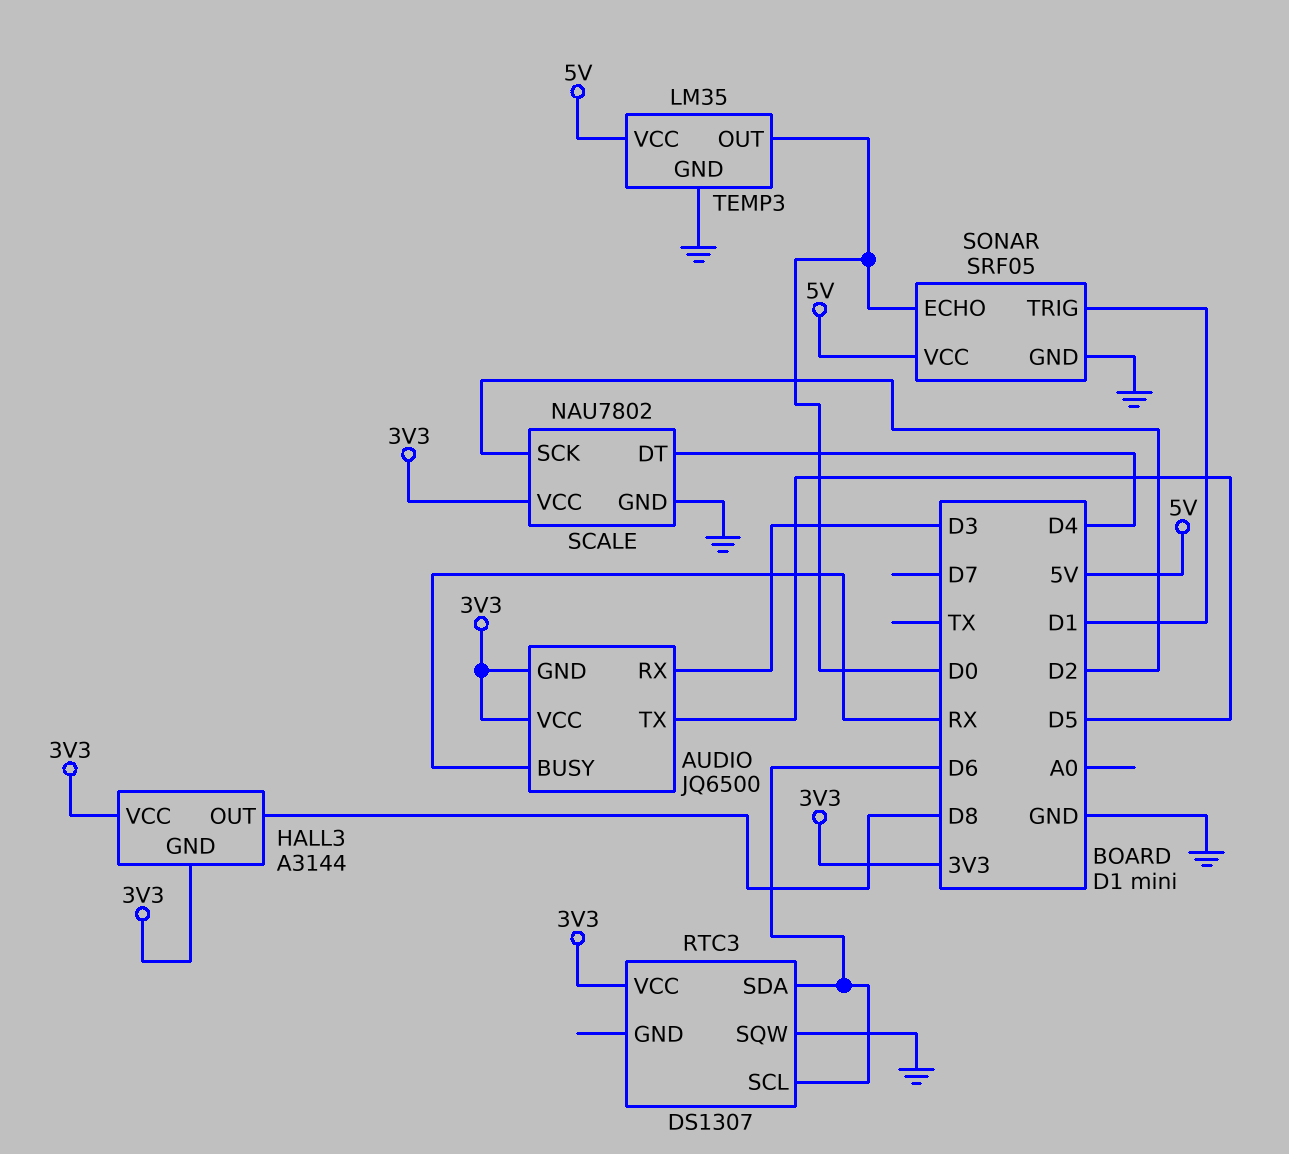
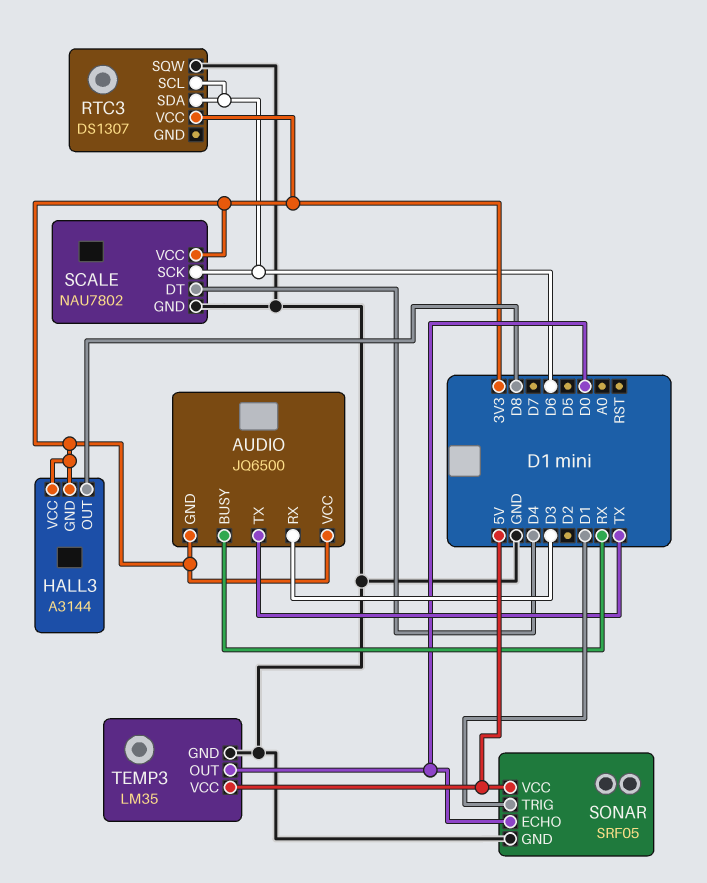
AUDIO pin TX: D5 -> TX
SCALE pin SCK: D2 -> D6

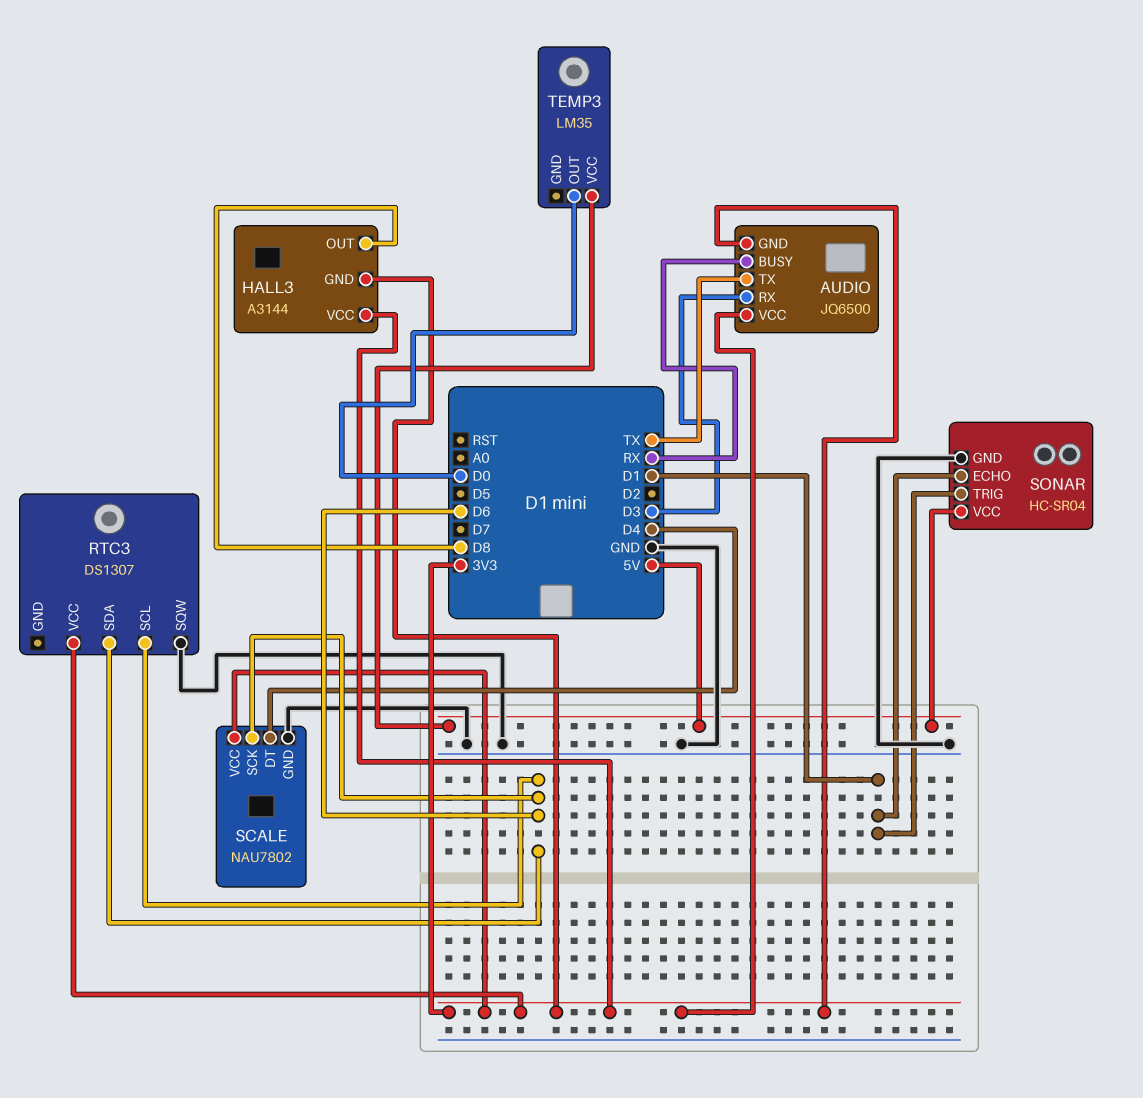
SONAR: SRF05 -> HC-SR04
SONAR pin ECHO: D0 -> D1
TEMP3 pin GND: GND -> none

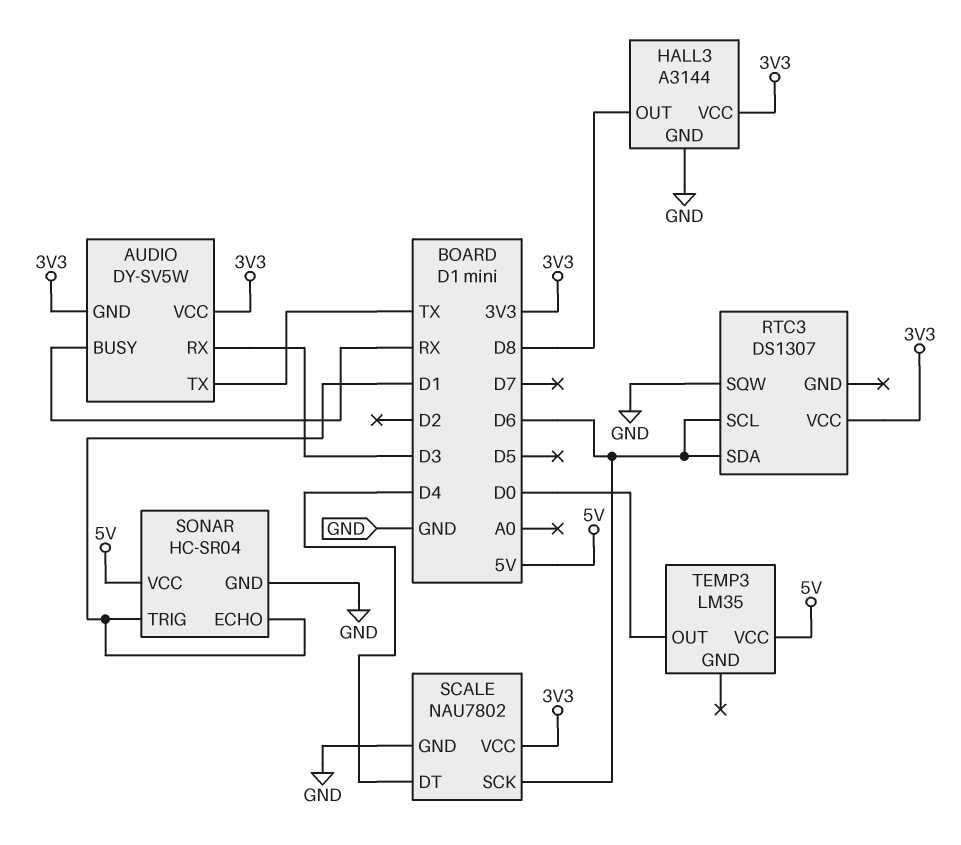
AUDIO: JQ6500 -> DY-SV5W
HALL3 pin GND: 3V3 -> GND

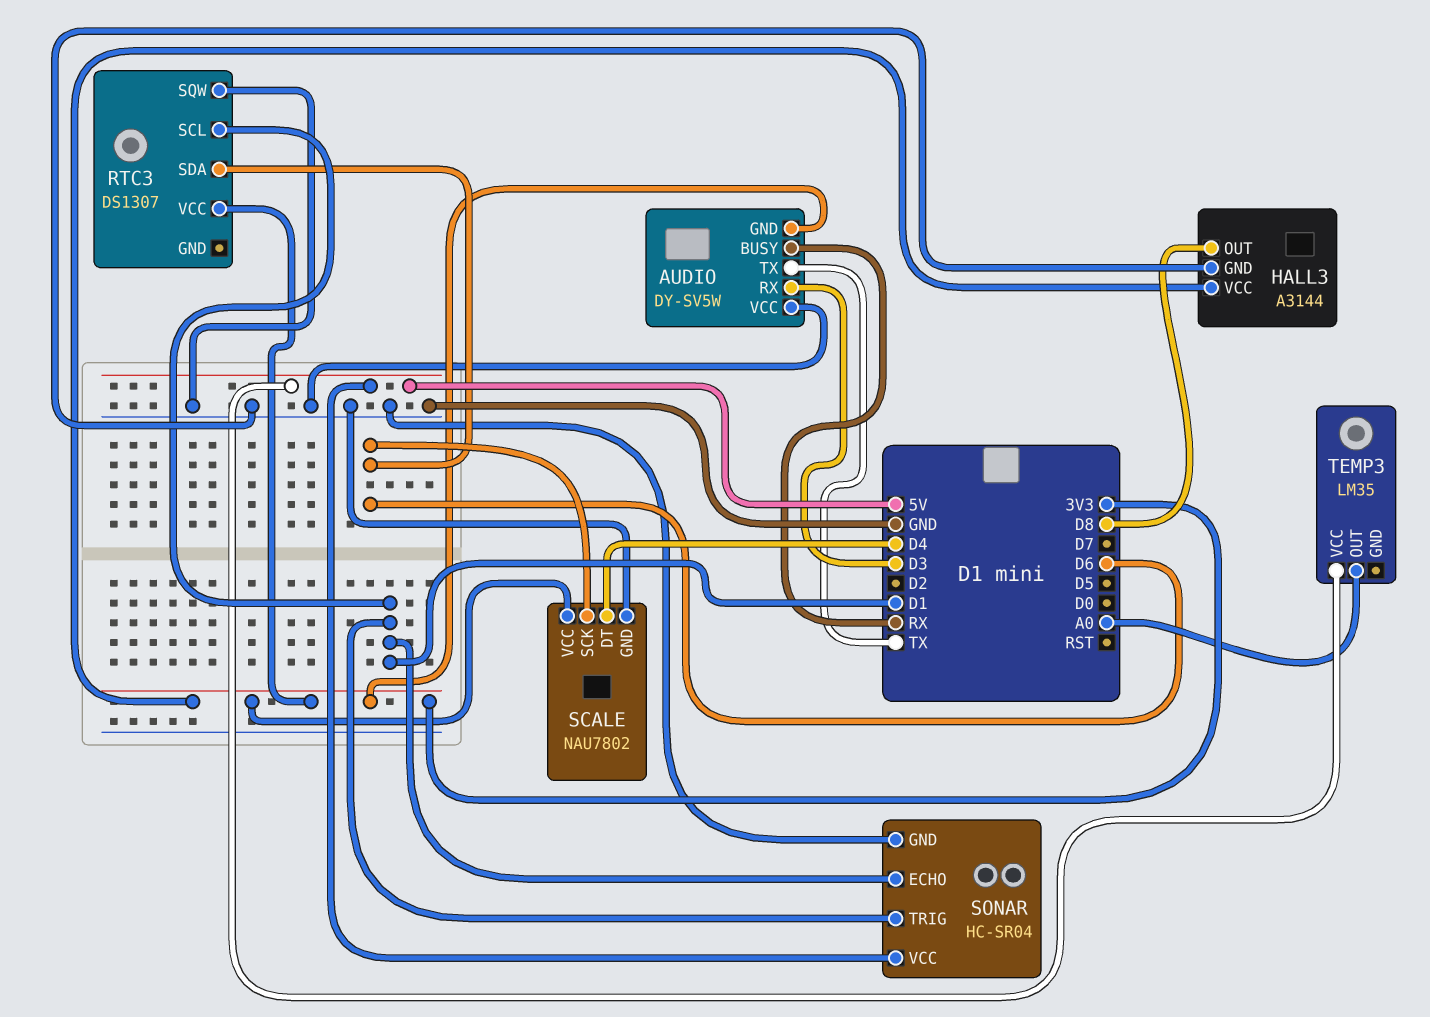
AUDIO pin VCC: 3V3 -> GND
RTC3 pin SCL: D6 -> D1
TEMP3 pin OUT: D0 -> A0

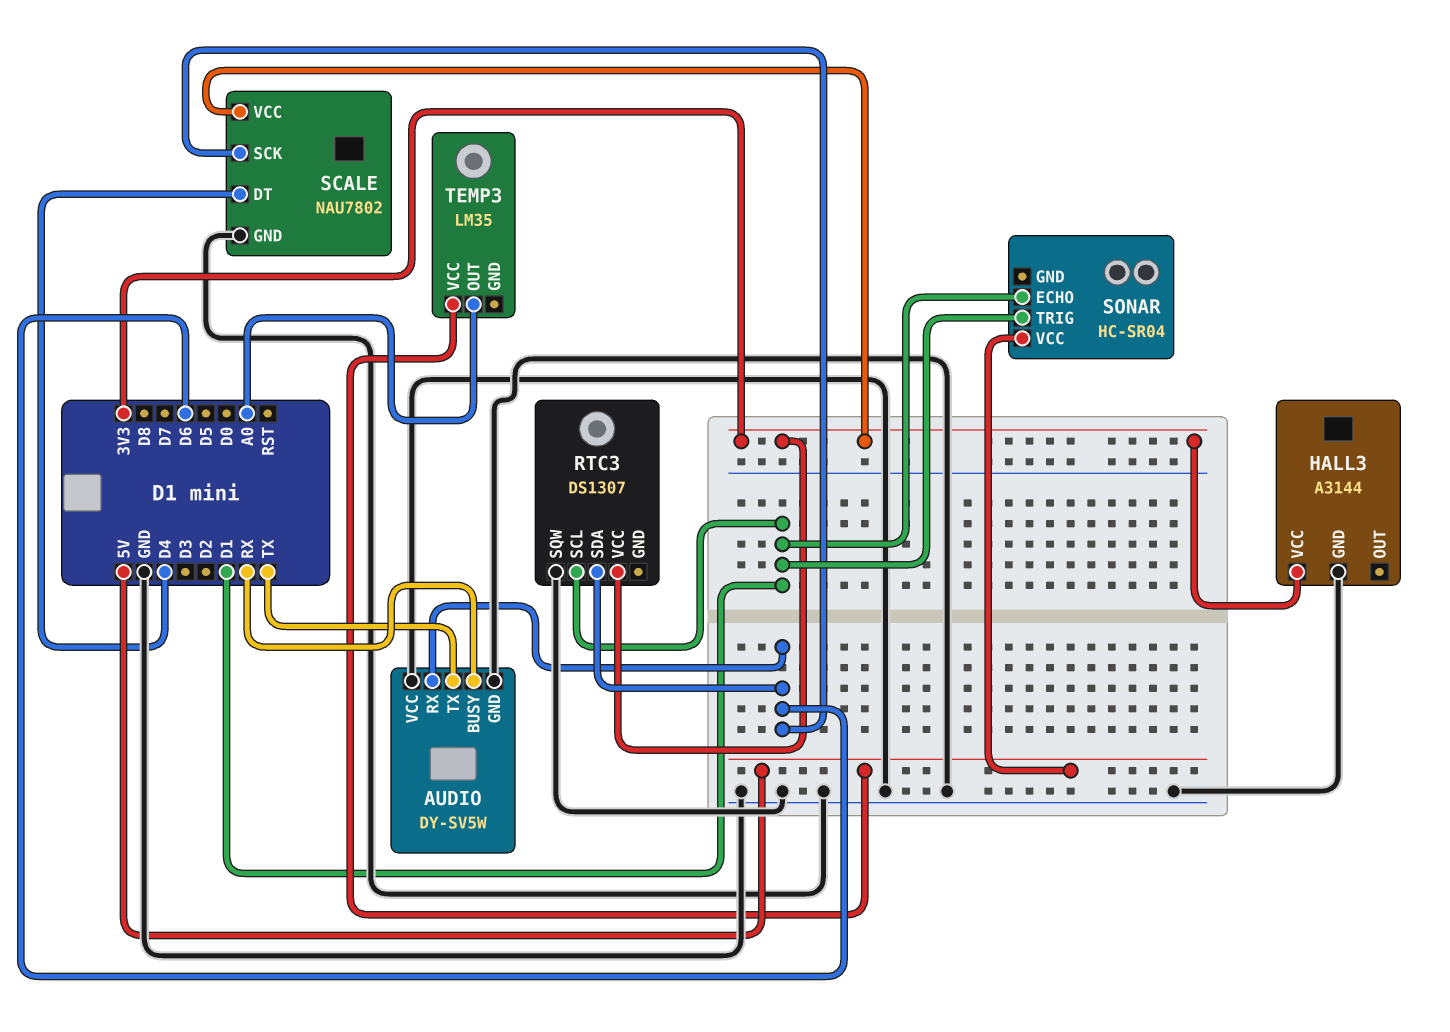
AUDIO pin GND: 3V3 -> GND
AUDIO pin RX: D3 -> D6
HALL3 pin OUT: D8 -> none
SONAR pin GND: GND -> none

